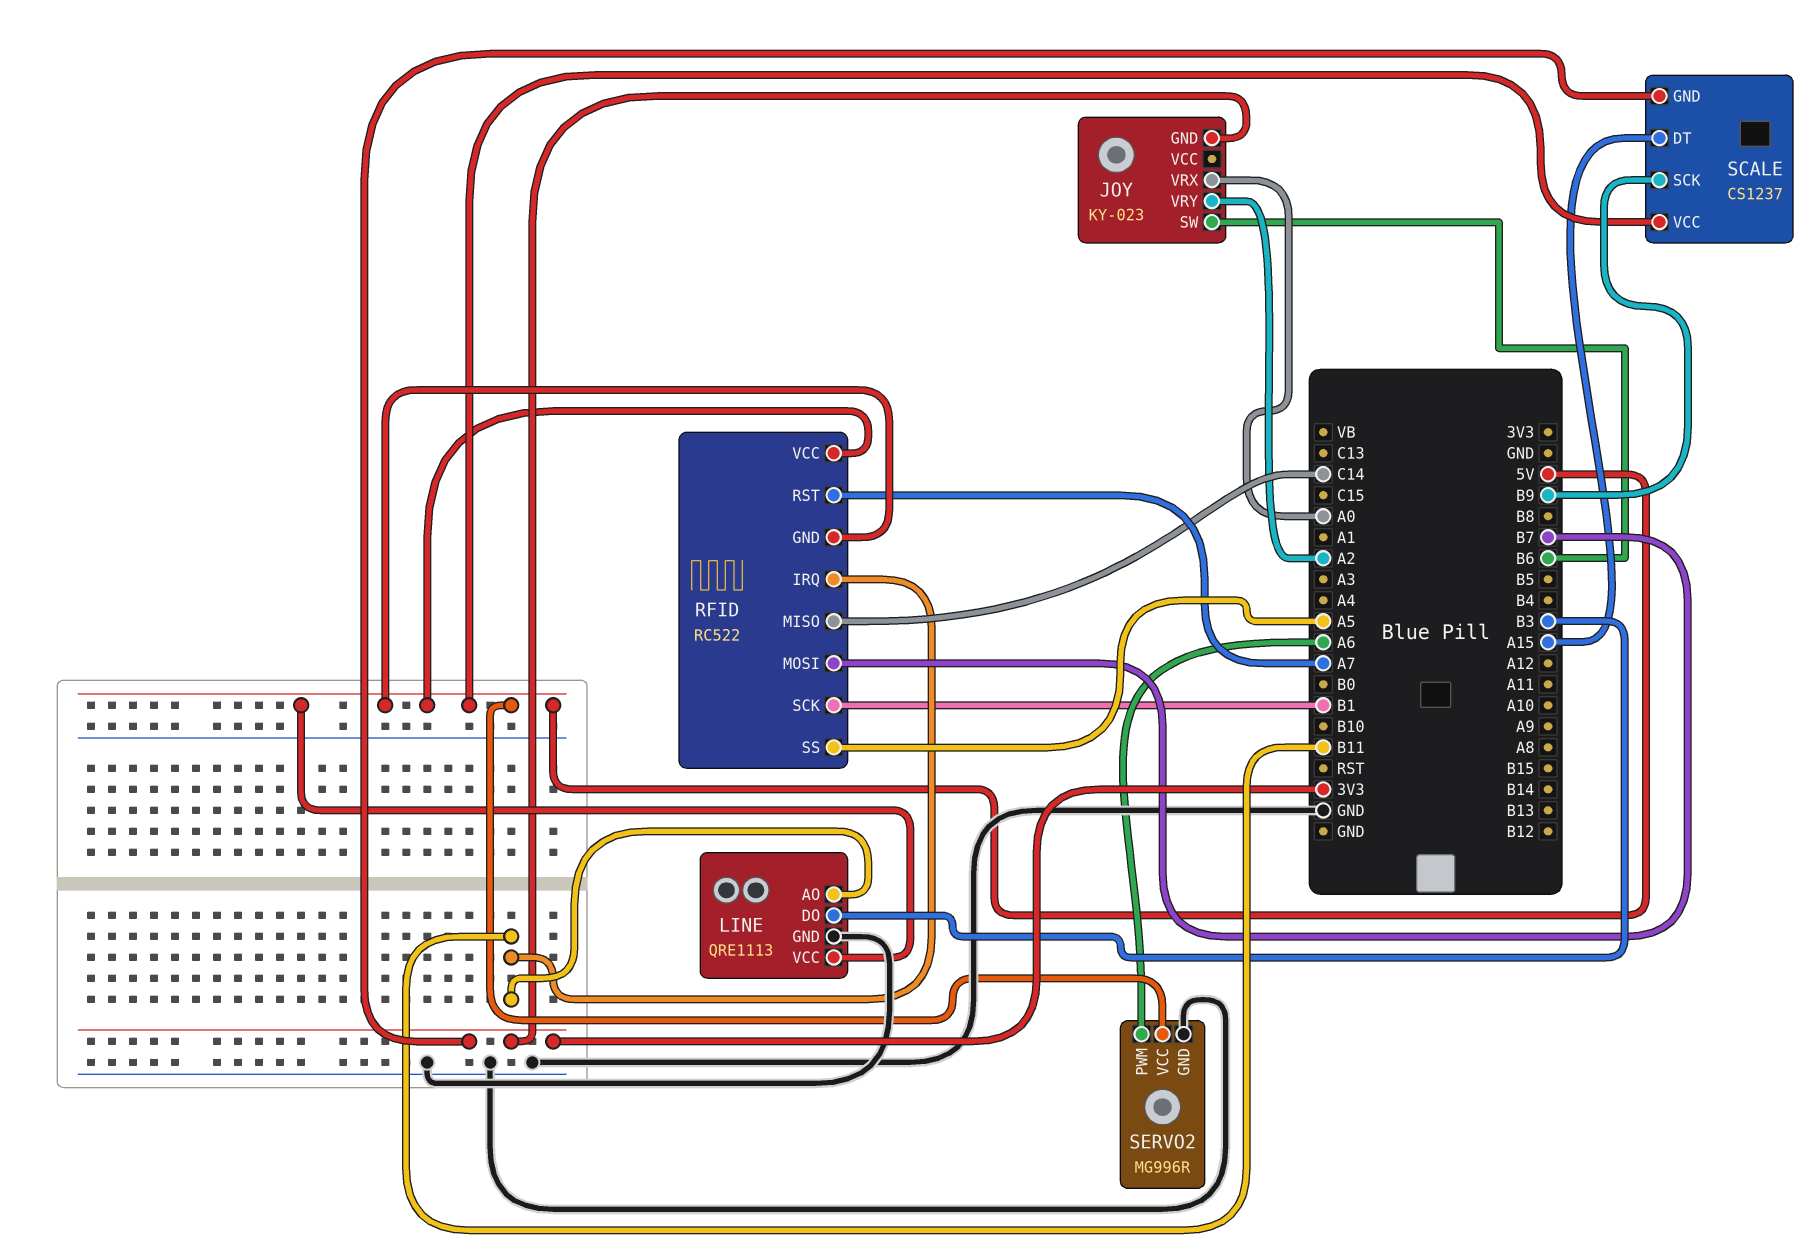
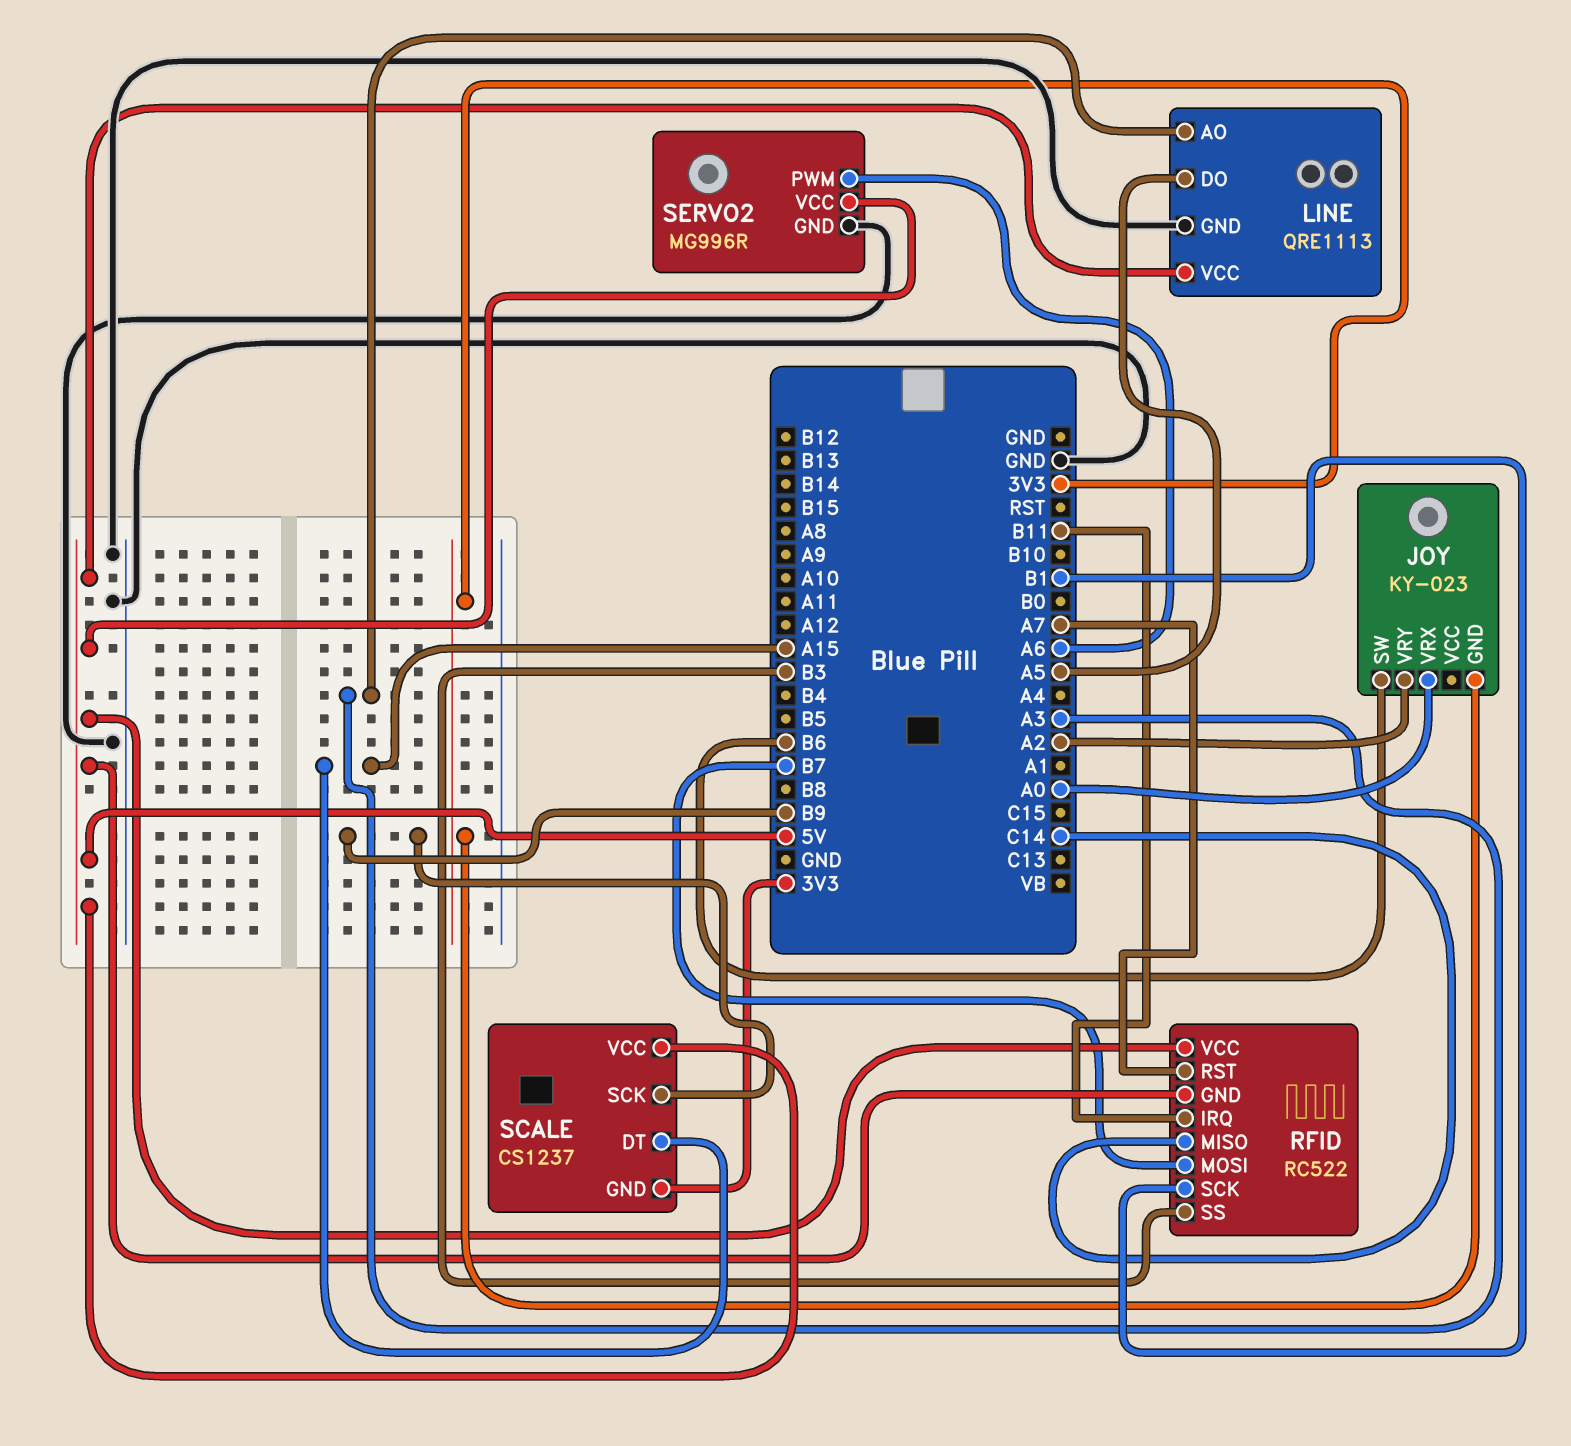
LINE pin AO: B11 -> A3
LINE pin DO: B3 -> A5
RFID pin SS: A5 -> B3

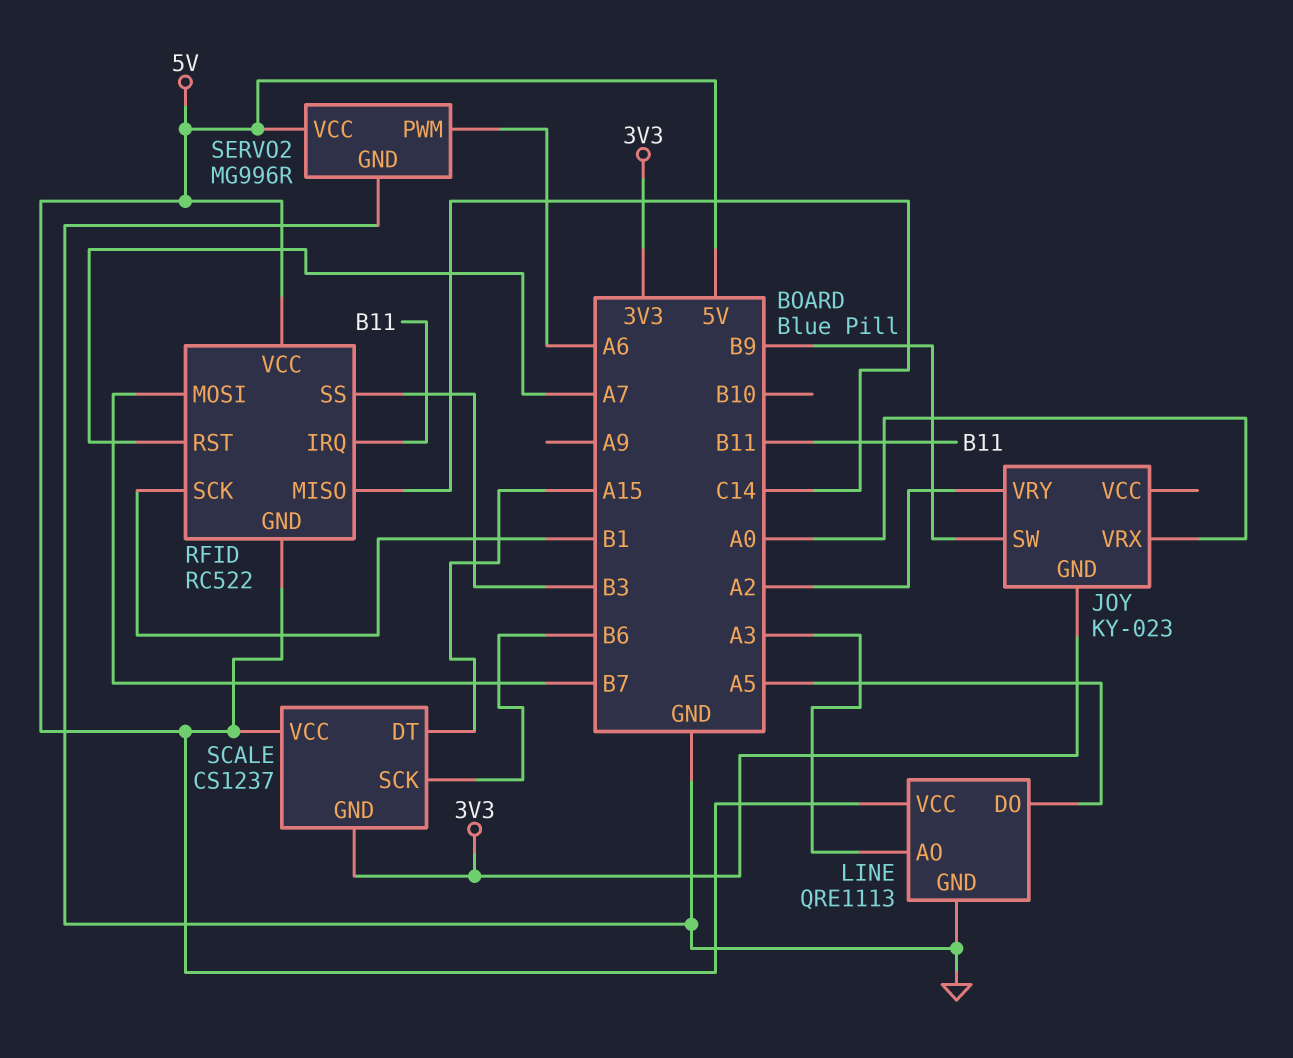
JOY pin SW: B6 -> B9
SCALE pin SCK: B9 -> B6

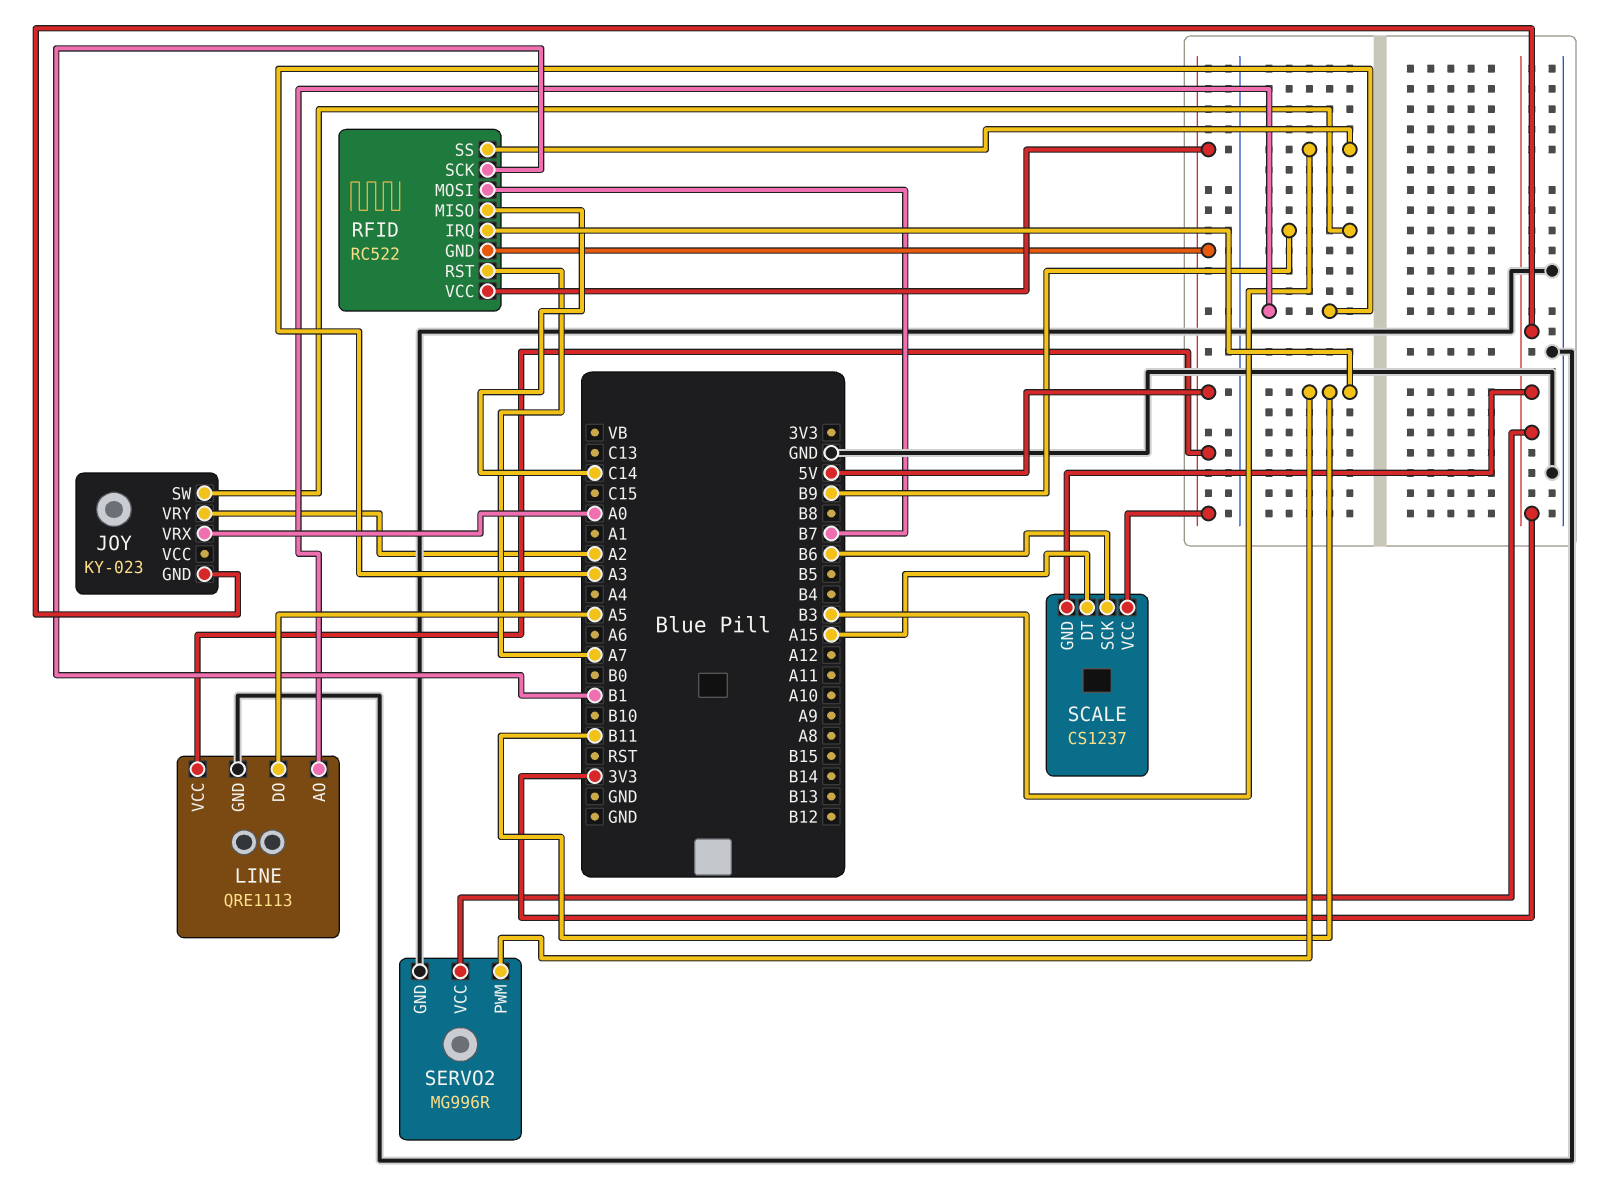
SERVO2 pin PWM: A6 -> B11
SERVO2 pin VCC: 5V -> 3V3

